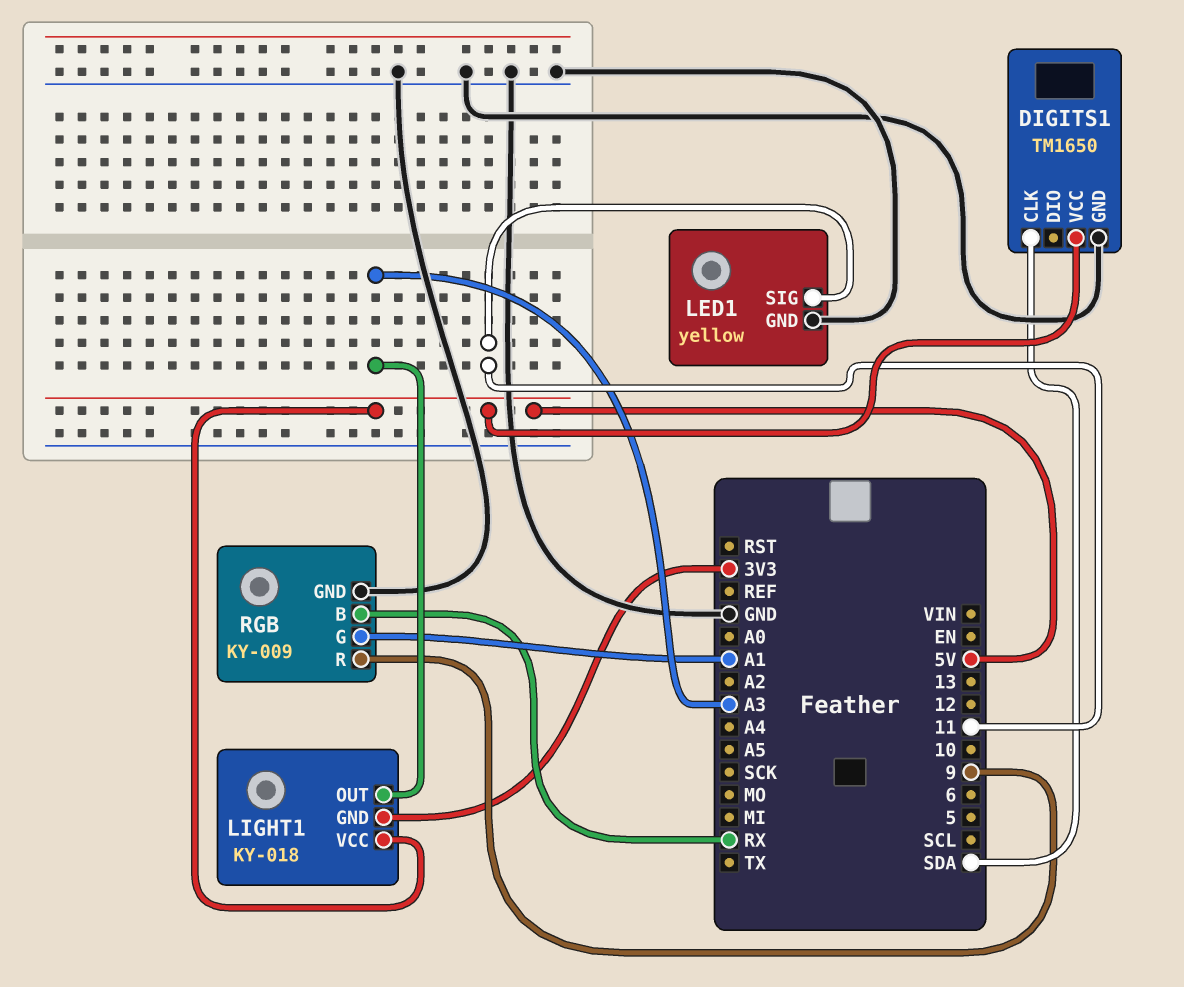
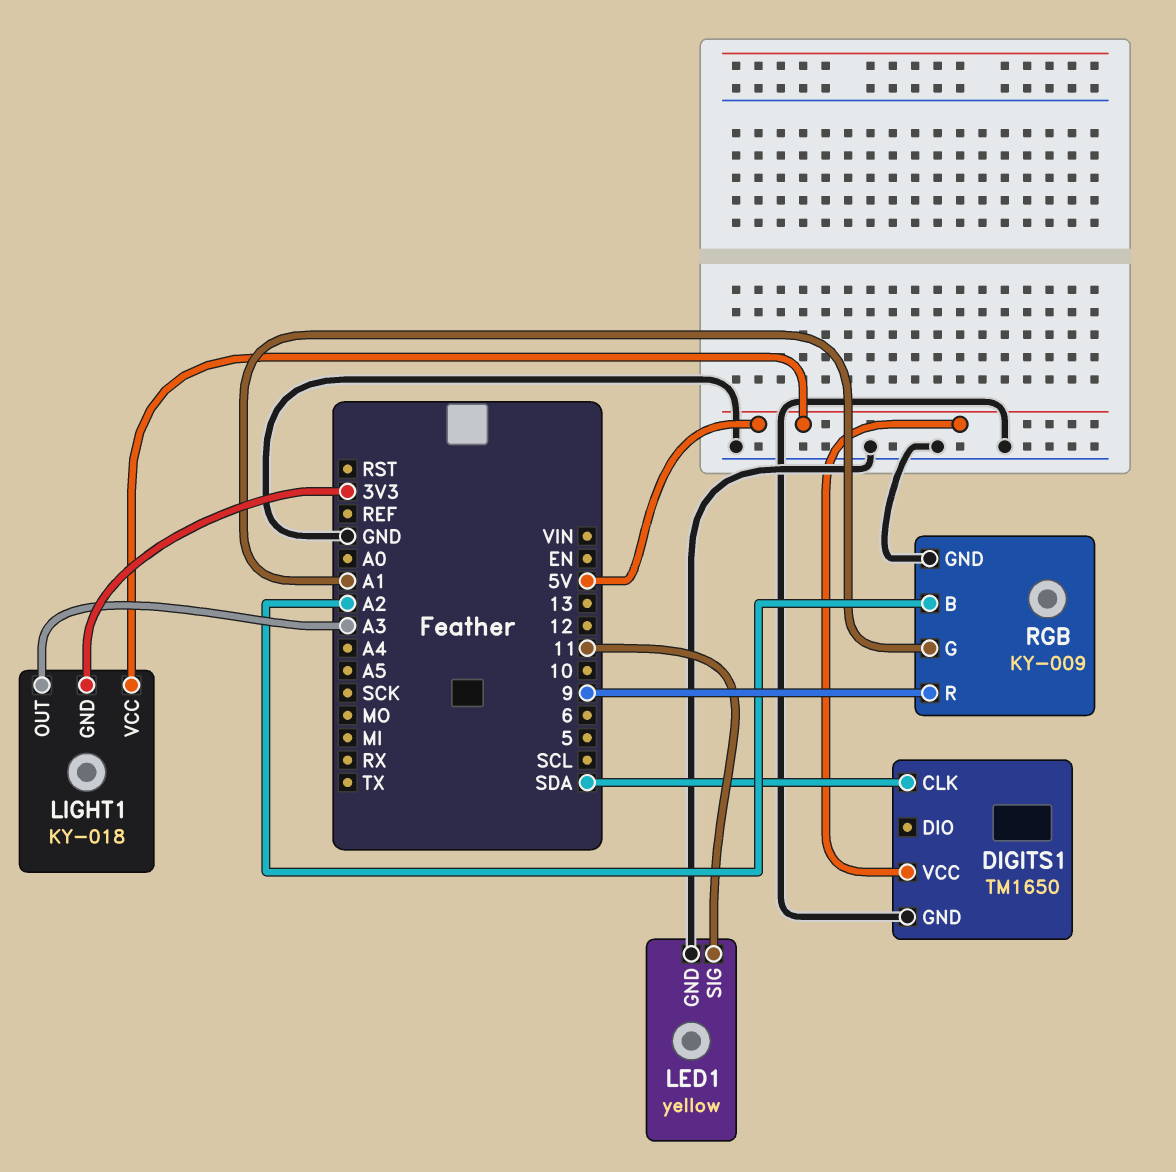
RGB pin B: RX -> A2

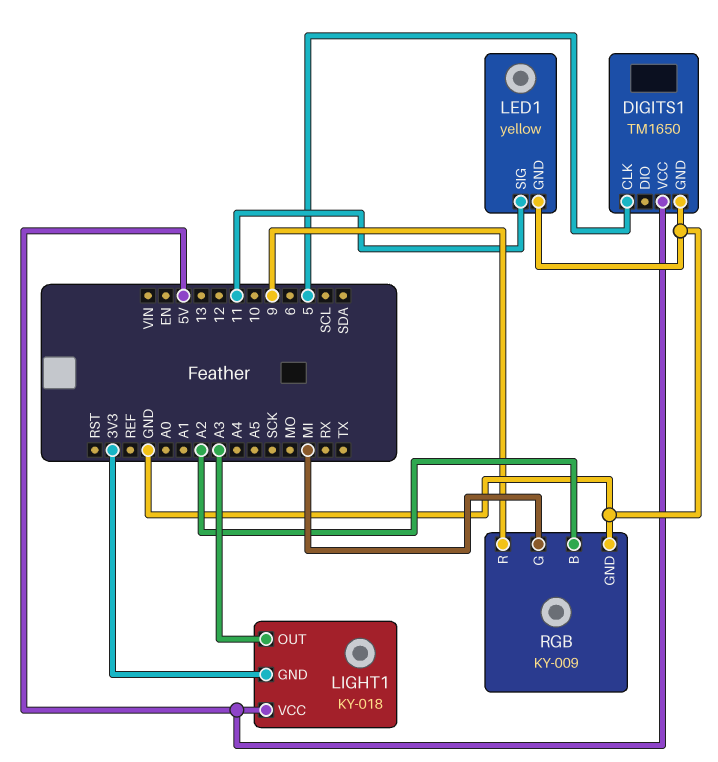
DIGITS1 pin CLK: SDA -> 5
RGB pin G: A1 -> MI

